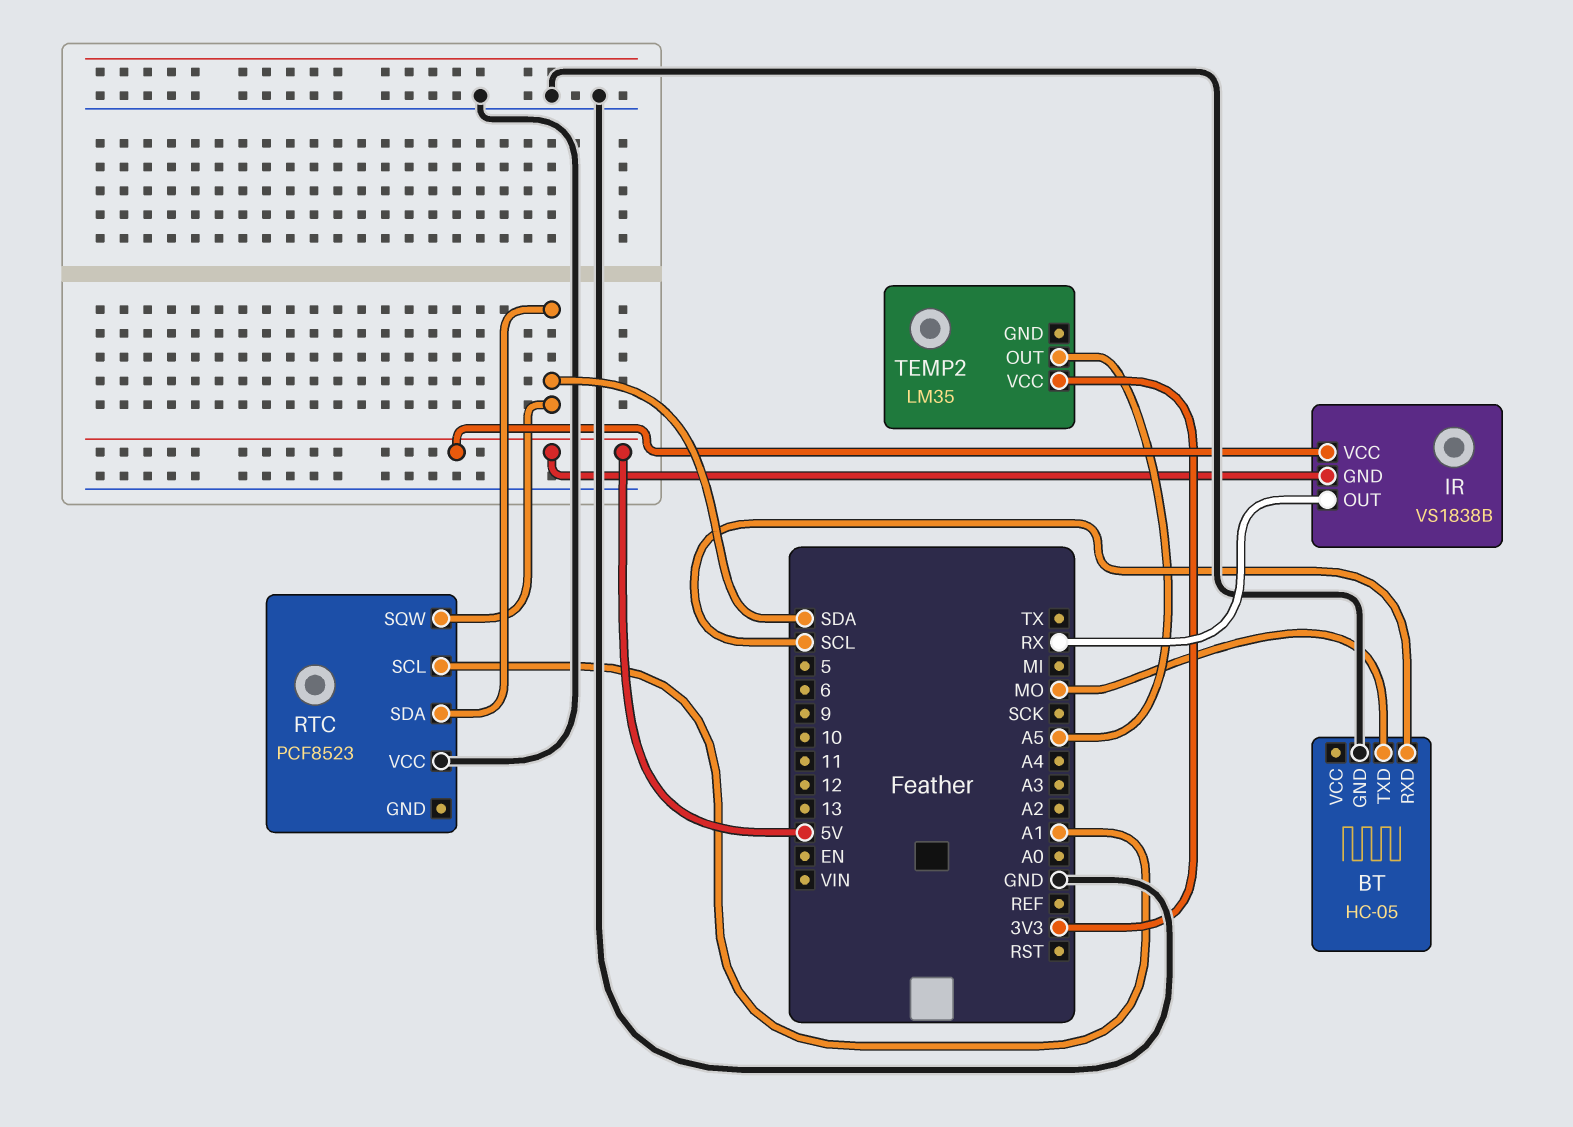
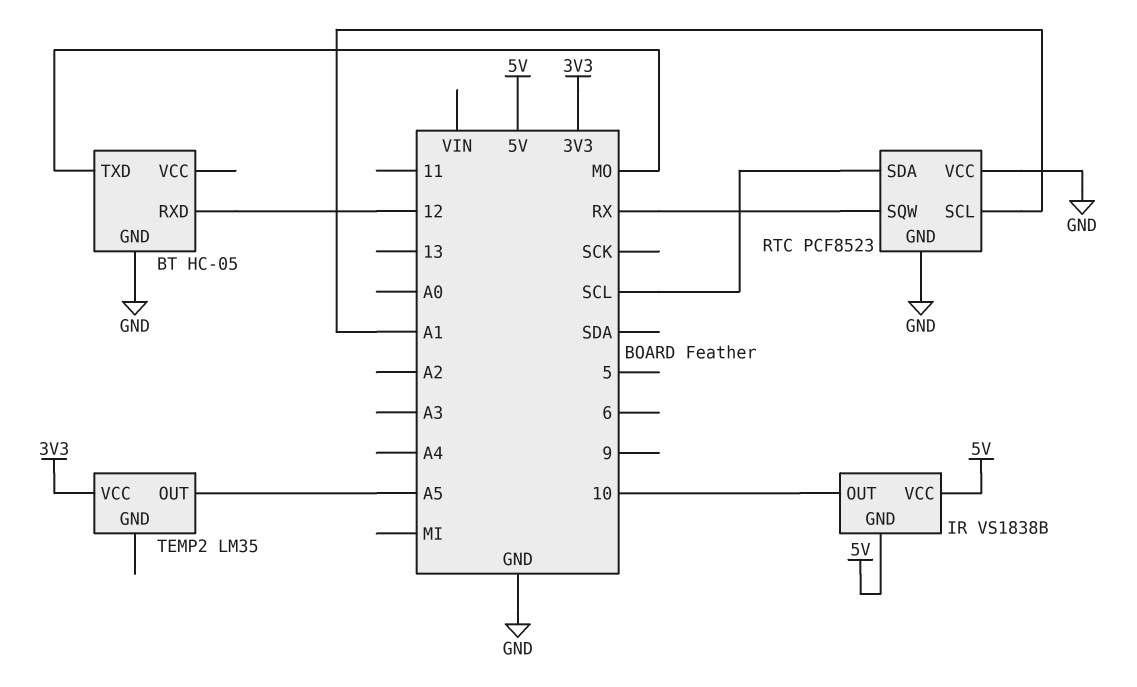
BT pin RXD: SCL -> 12
IR pin OUT: RX -> 10
RTC pin GND: none -> GND
RTC pin SDA: SDA -> SCL
RTC pin SQW: SDA -> RX

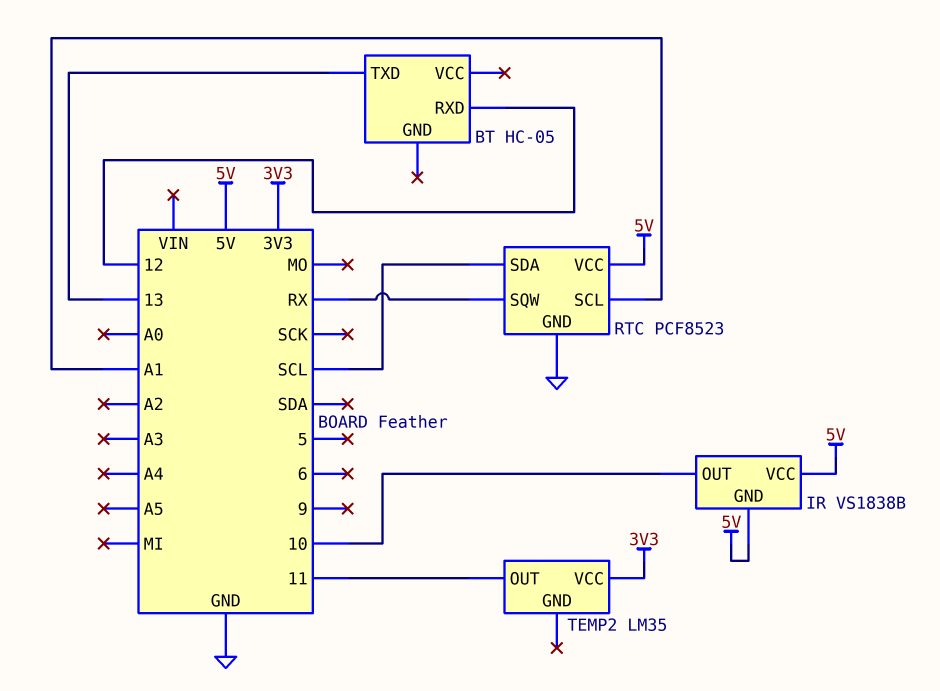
BT pin GND: GND -> none
BT pin TXD: MO -> 13
RTC pin VCC: GND -> 5V
TEMP2 pin OUT: A5 -> 11

